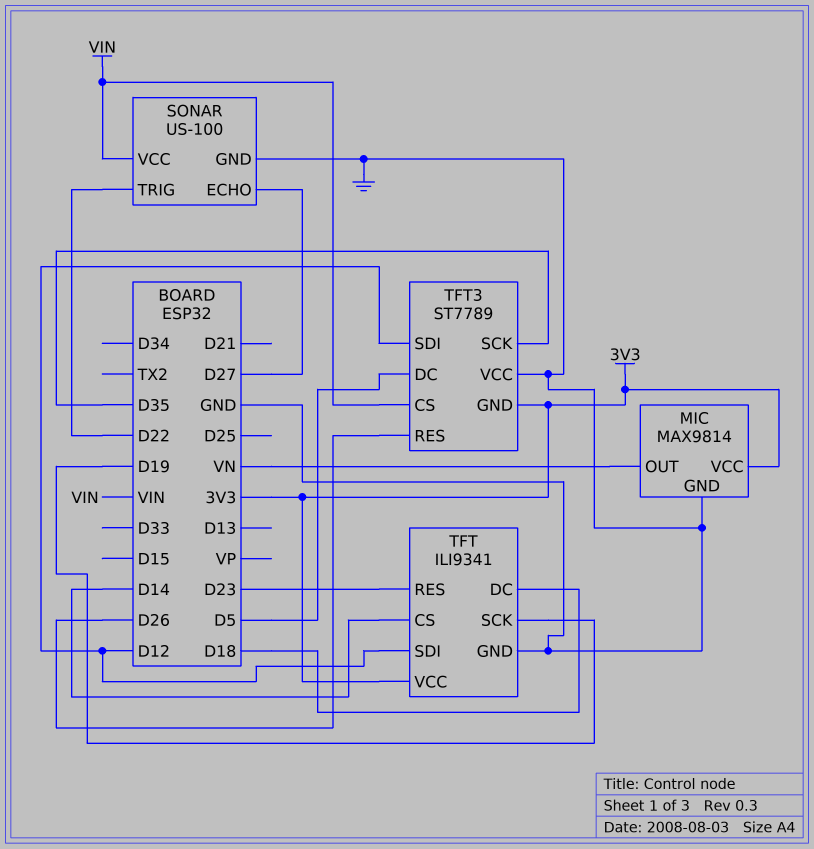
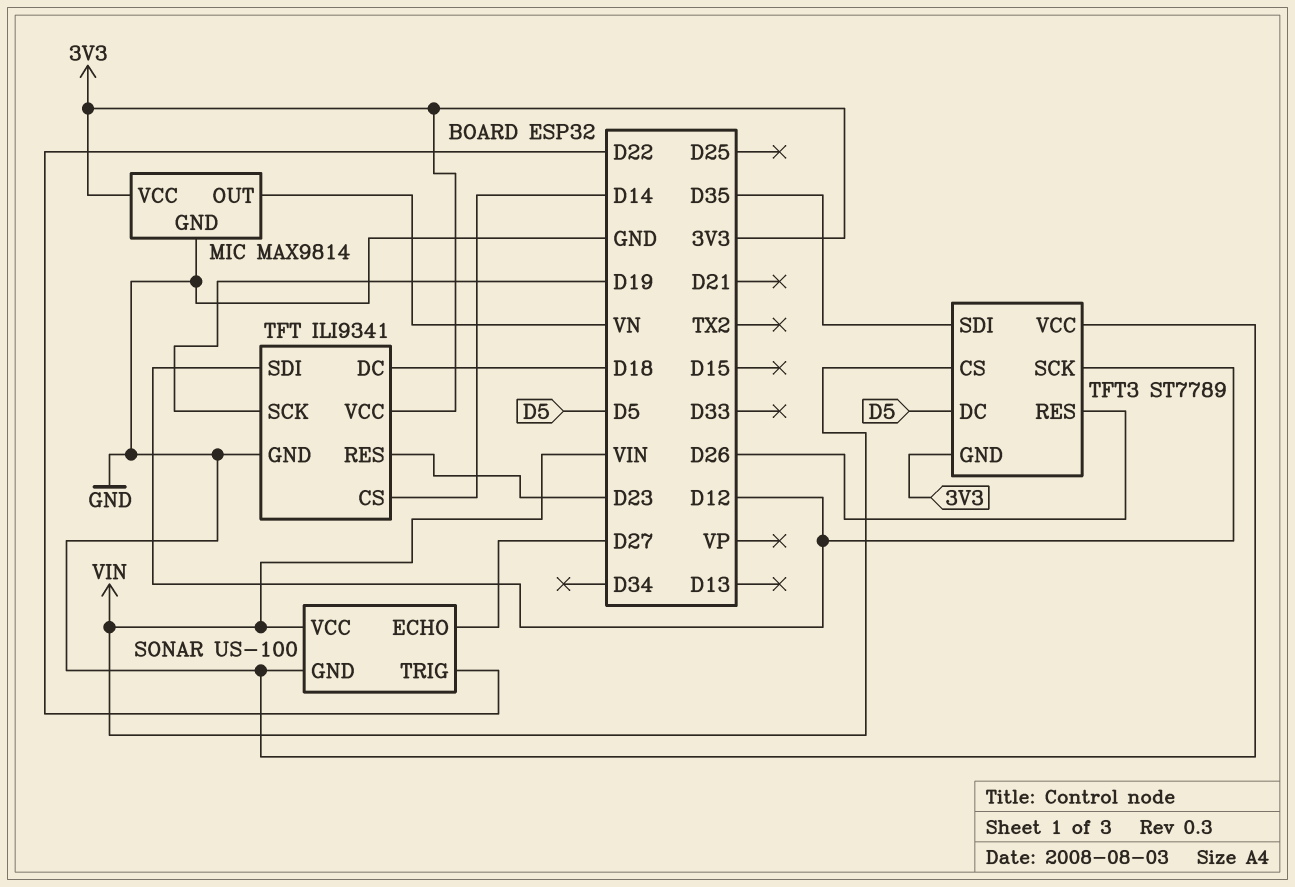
TFT3 pin SCK: D35 -> D12
TFT3 pin SDI: D12 -> D35

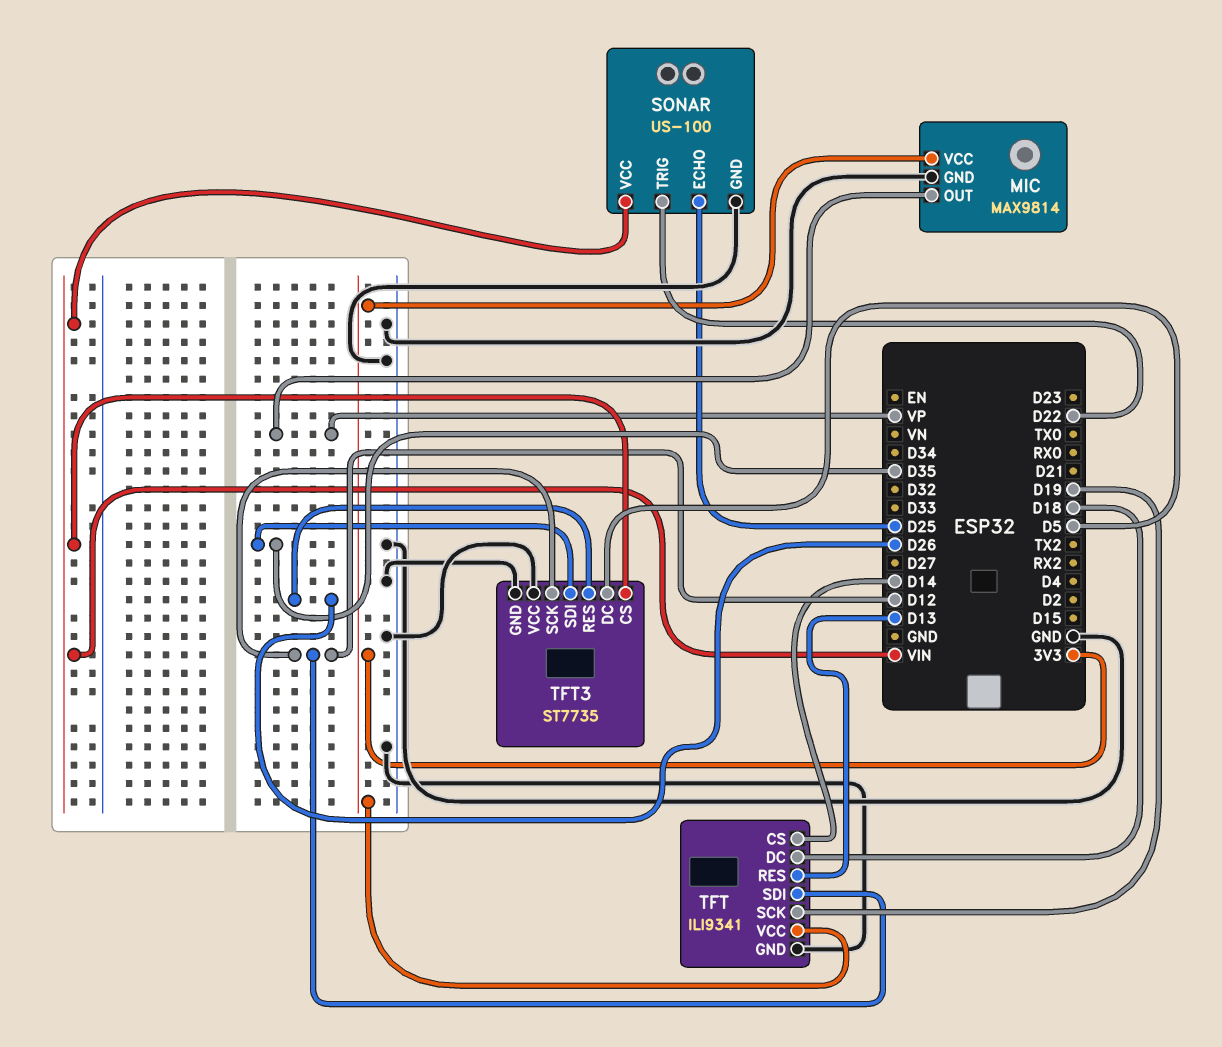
MIC pin OUT: VN -> VP
SONAR pin ECHO: D27 -> D25
TFT pin RES: D23 -> D13
TFT3: ST7789 -> ST7735
TFT3 pin GND: 3V3 -> GND

